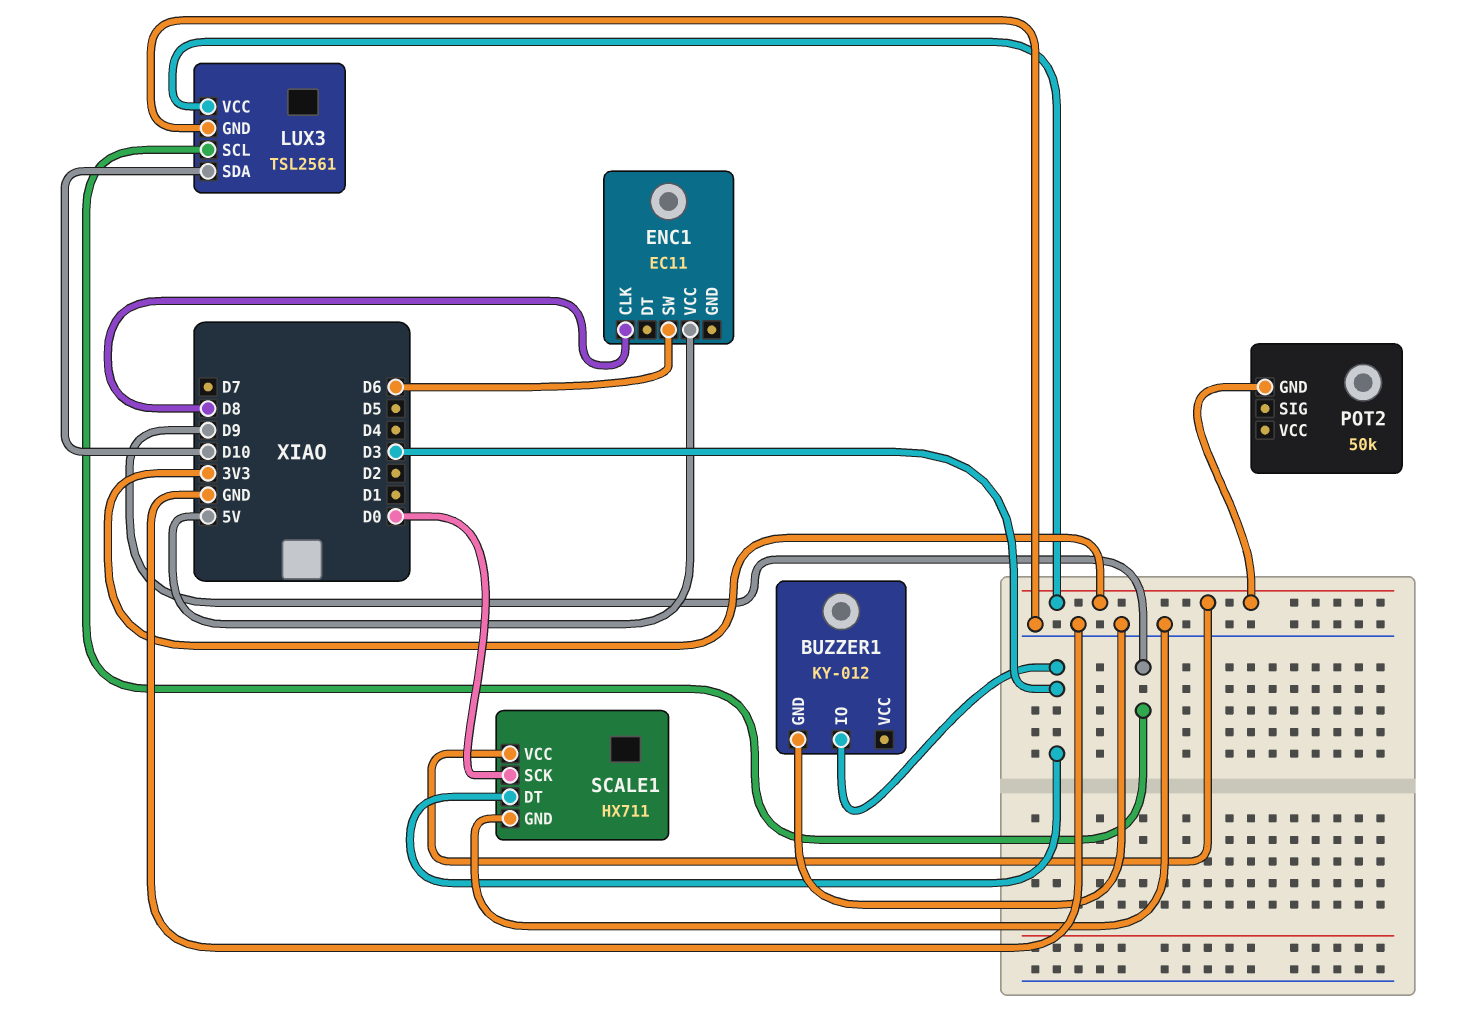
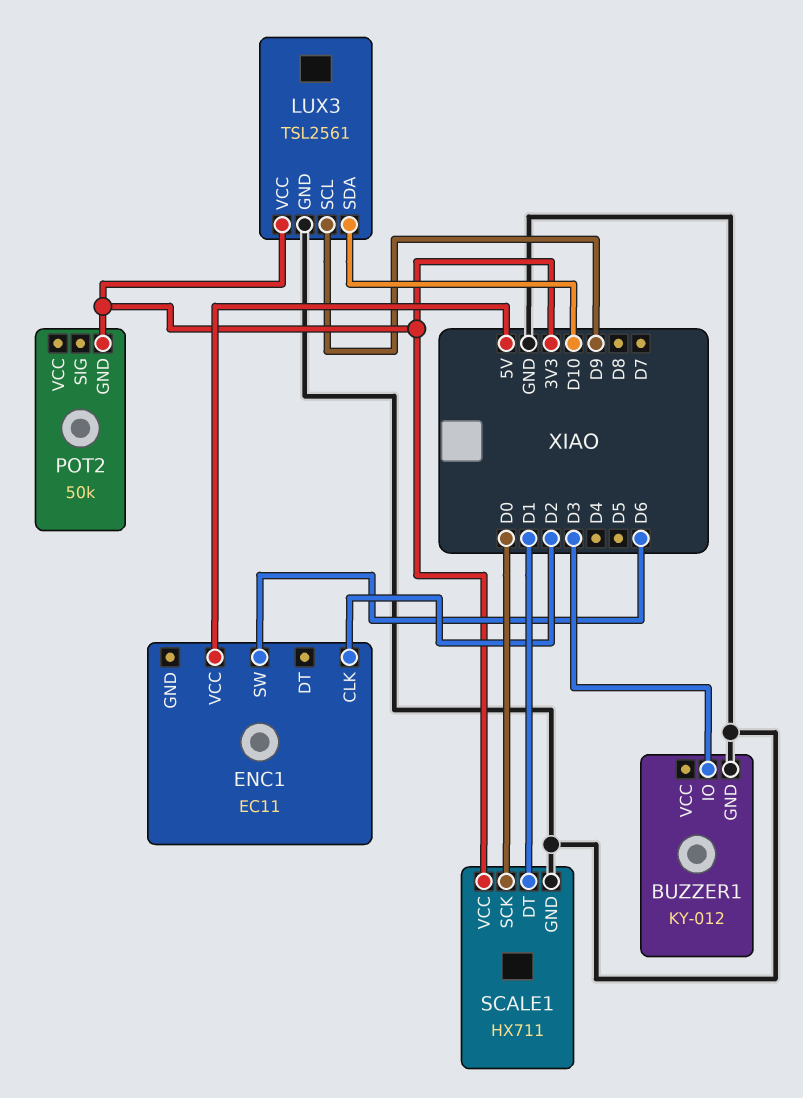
ENC1 pin CLK: D8 -> D2
SCALE1 pin DT: D3 -> D1

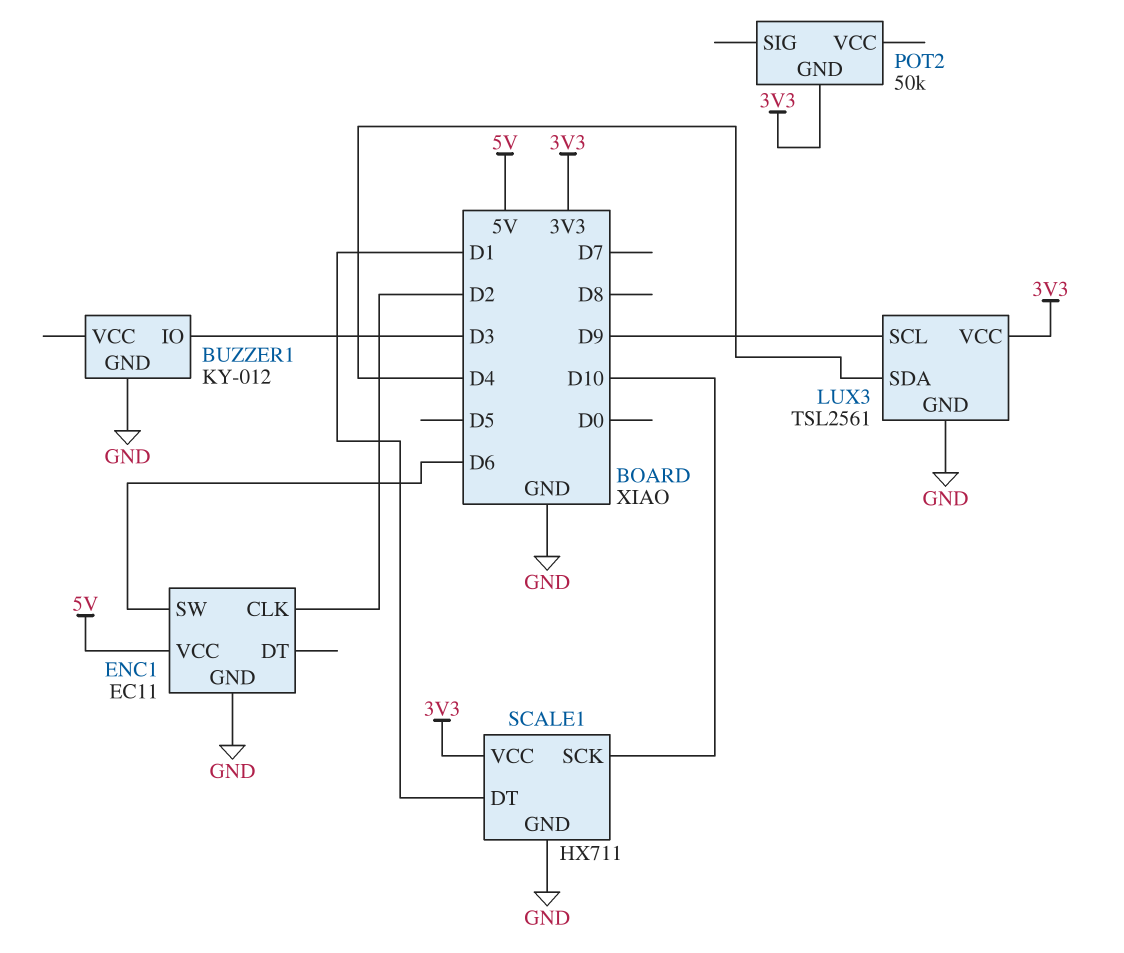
ENC1 pin GND: none -> GND
LUX3 pin SDA: D10 -> D4
SCALE1 pin SCK: D0 -> D10

